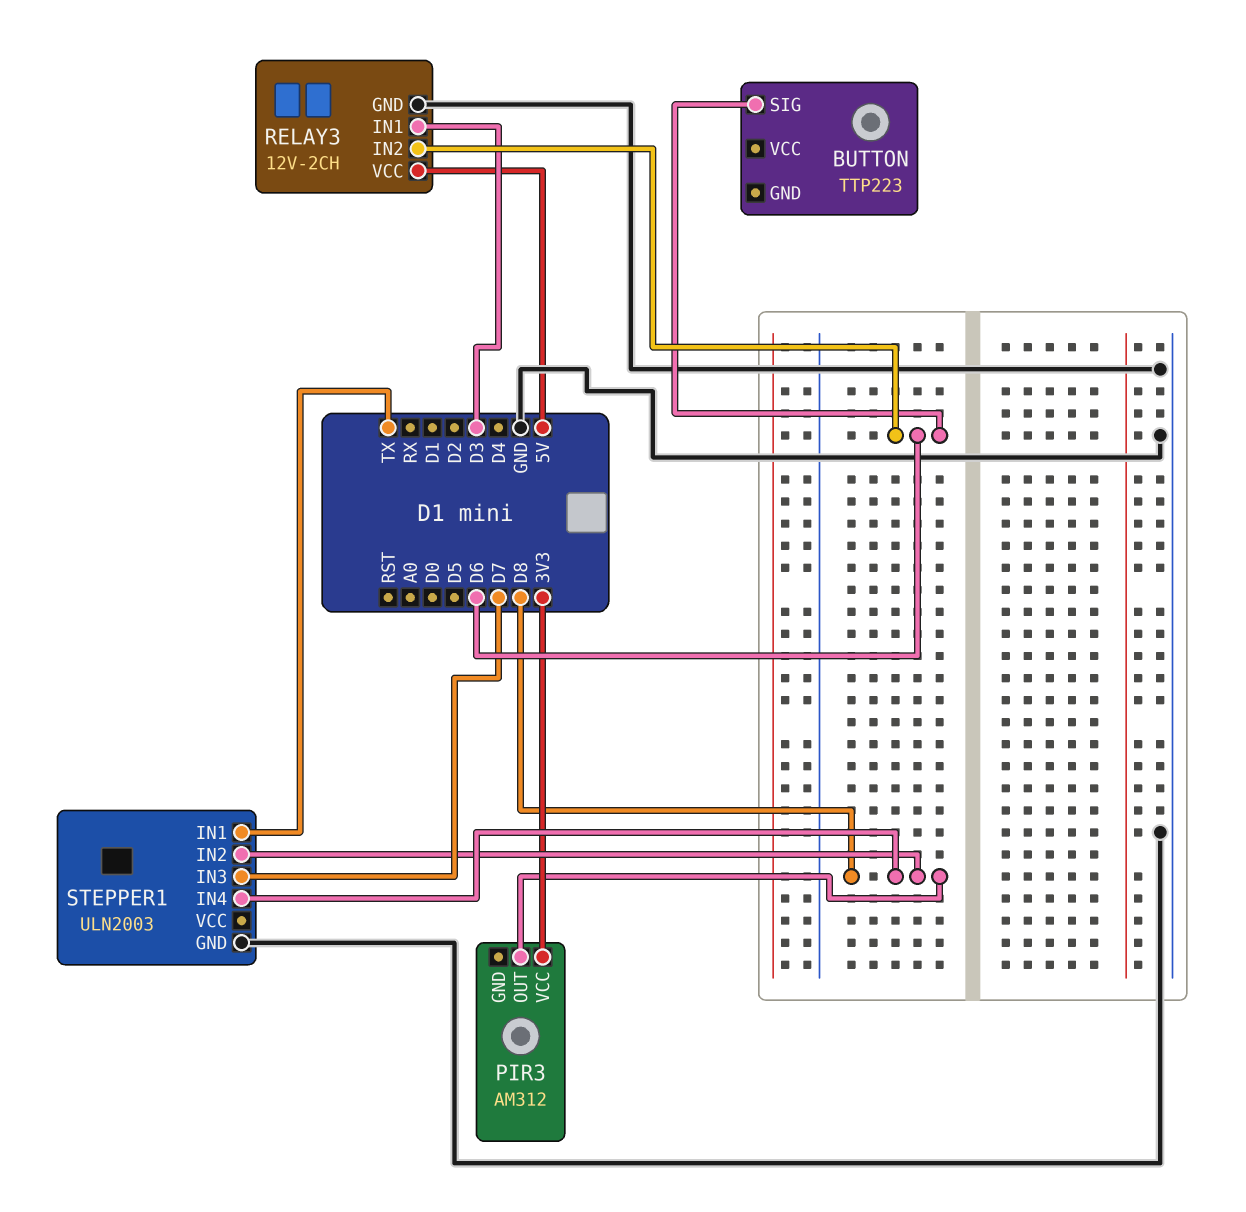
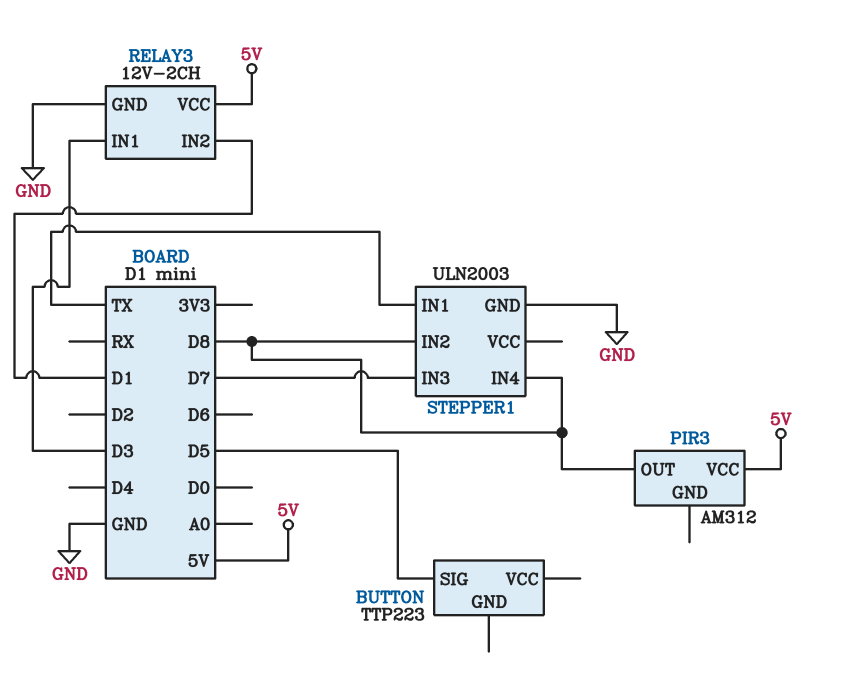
BUTTON pin SIG: D6 -> D5
PIR3 pin VCC: 3V3 -> 5V
RELAY3 pin IN2: D6 -> D1

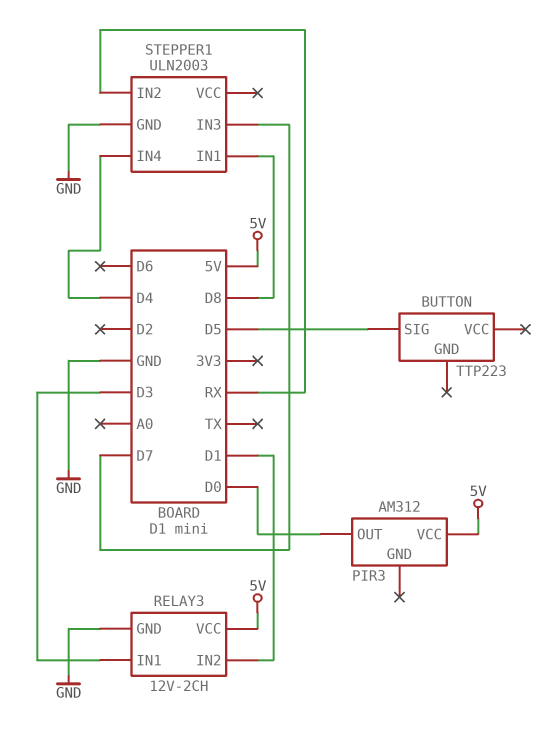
PIR3 pin OUT: D8 -> D0
STEPPER1 pin IN1: TX -> D8
STEPPER1 pin IN2: D8 -> RX
STEPPER1 pin IN4: D8 -> D4

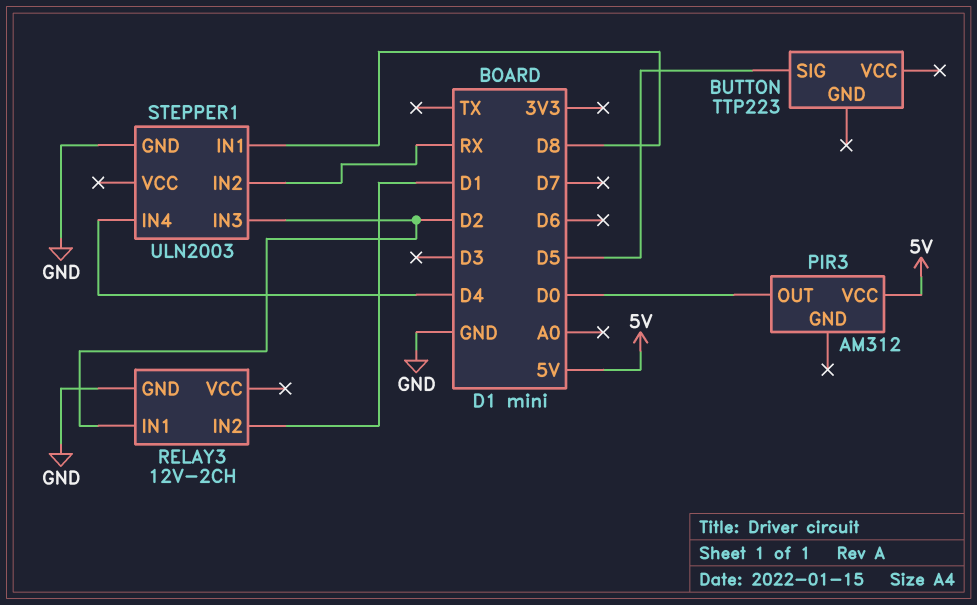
RELAY3 pin IN1: D3 -> D2
RELAY3 pin VCC: 5V -> none
STEPPER1 pin IN3: D7 -> D2

